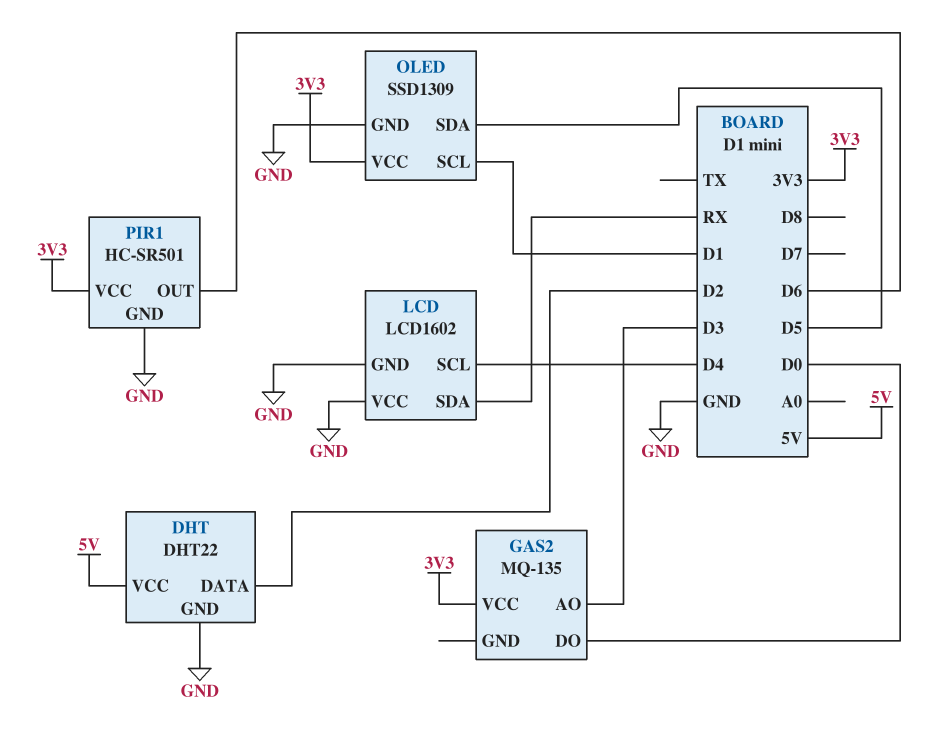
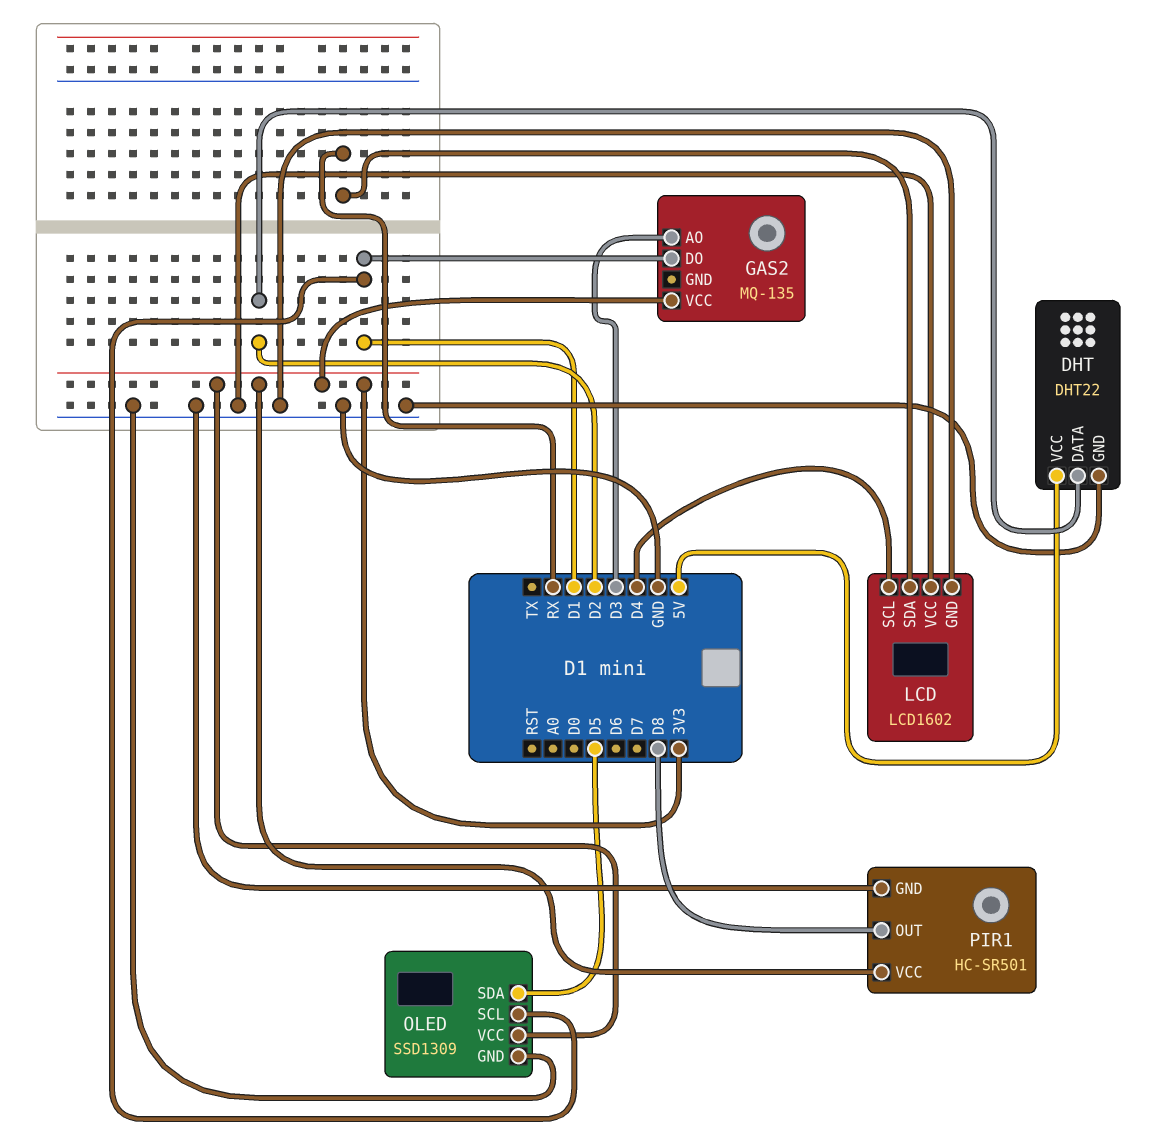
GAS2 pin DO: D0 -> D1
PIR1 pin OUT: D6 -> D8

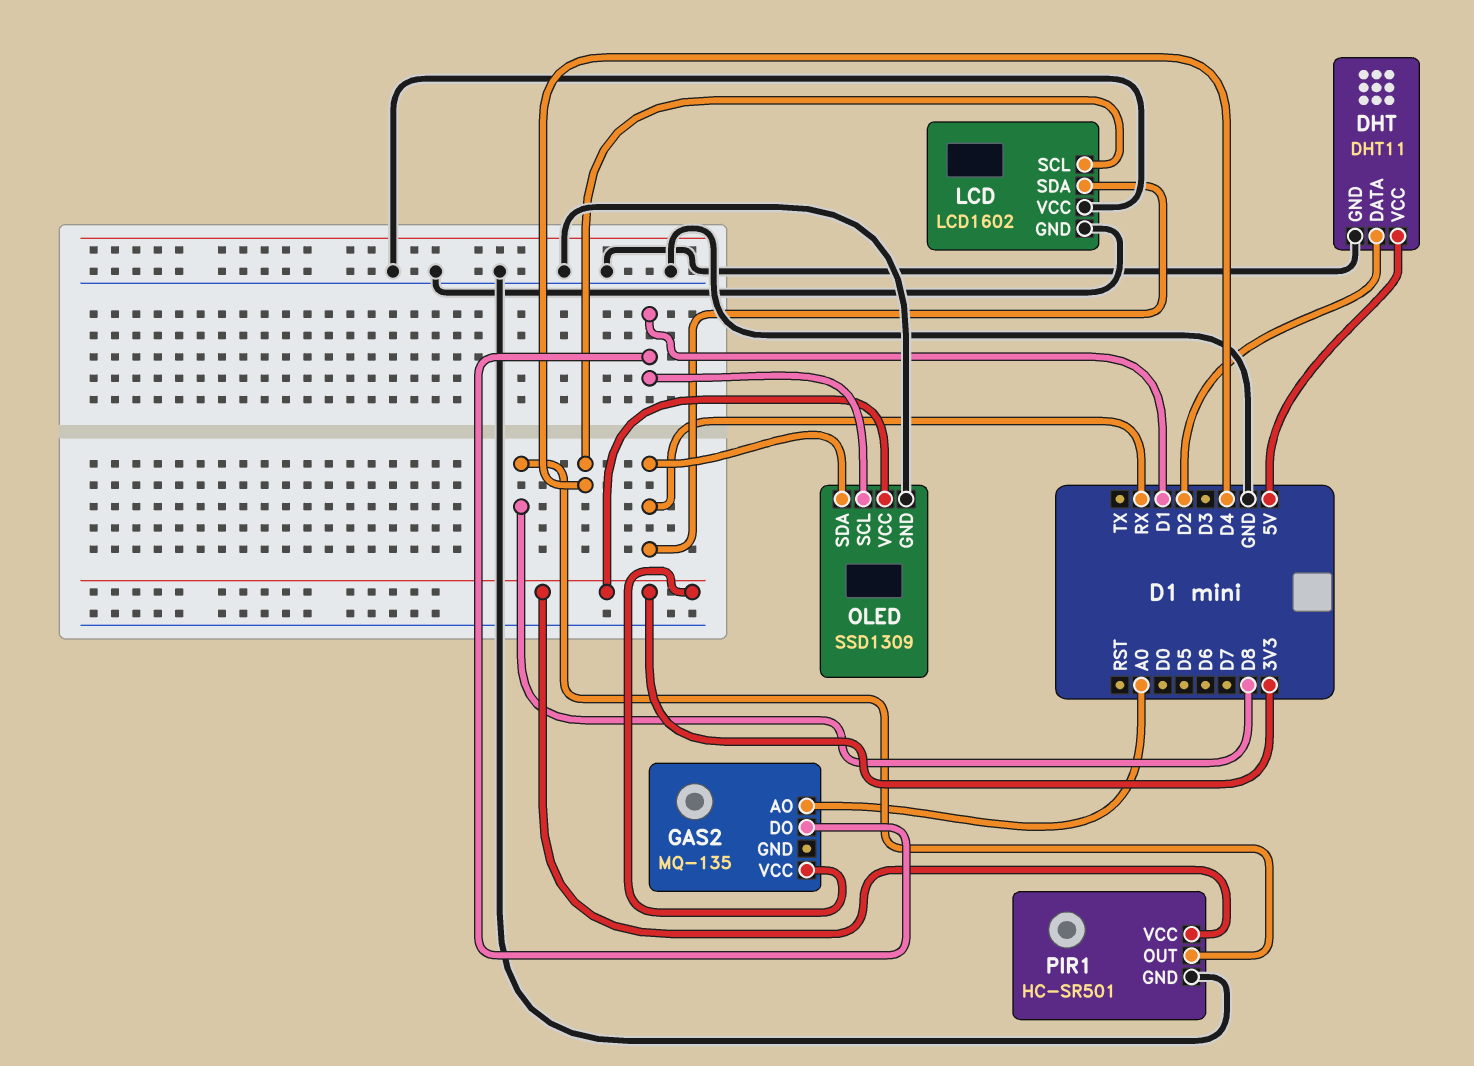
DHT: DHT22 -> DHT11
GAS2 pin AO: D3 -> A0
OLED pin SDA: D5 -> RX

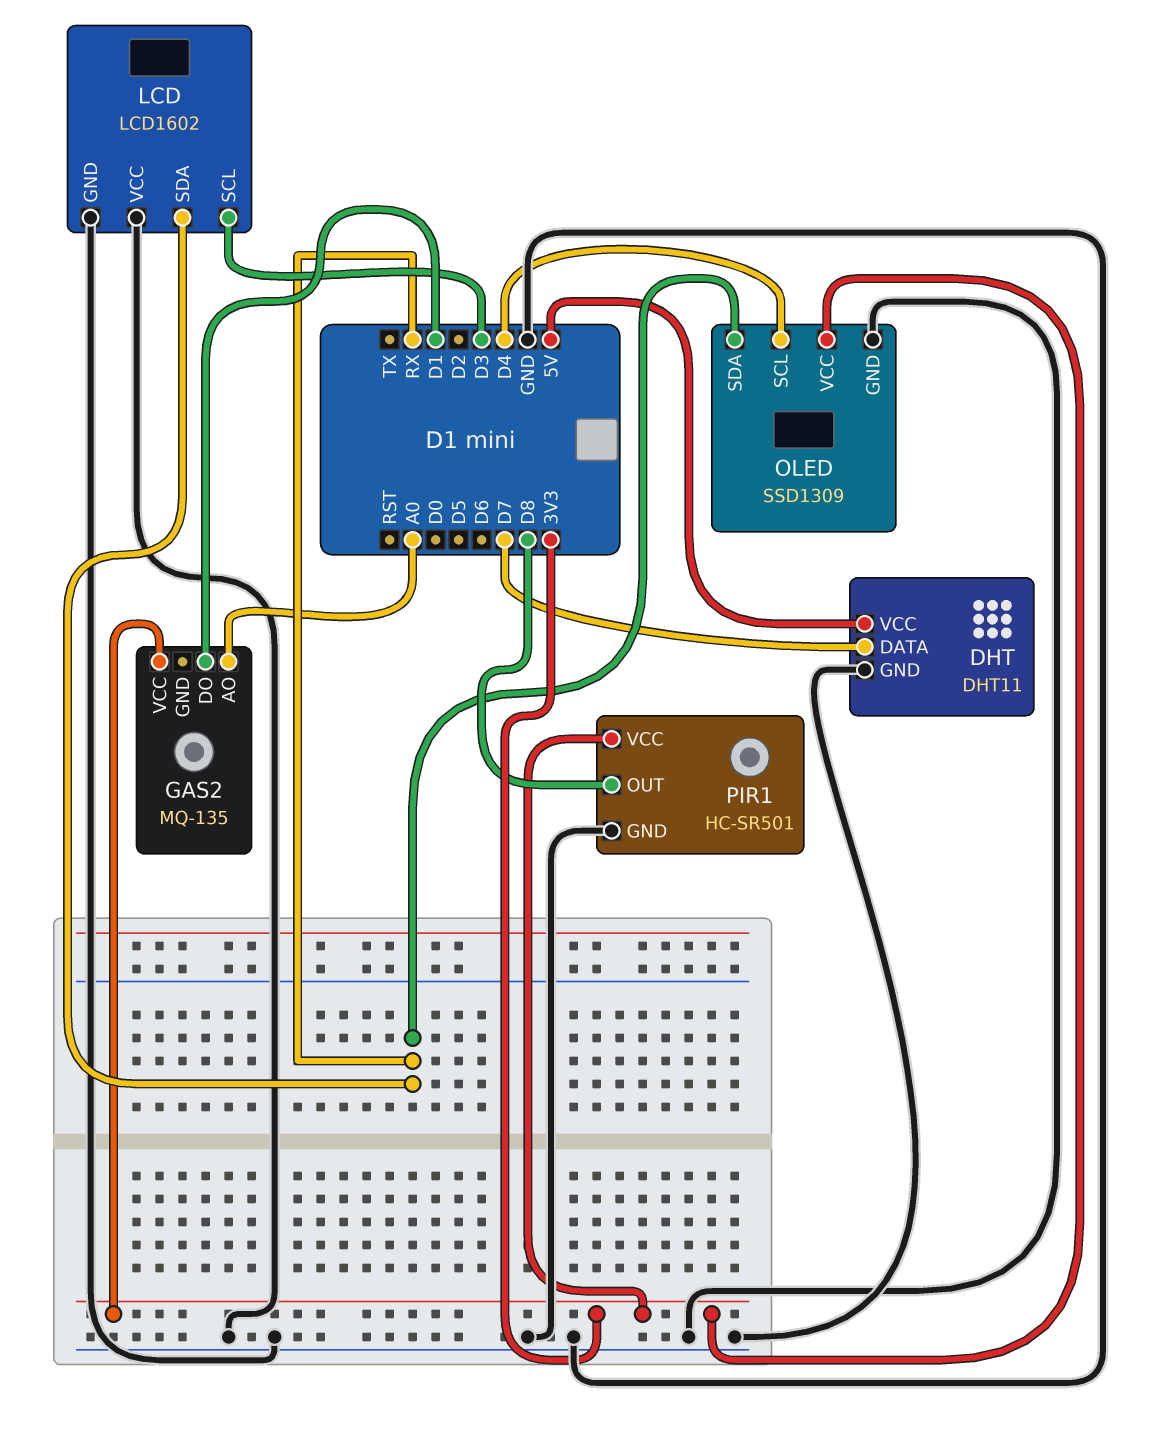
DHT pin DATA: D2 -> D7
LCD pin SCL: D4 -> D3
OLED pin SCL: D1 -> D4

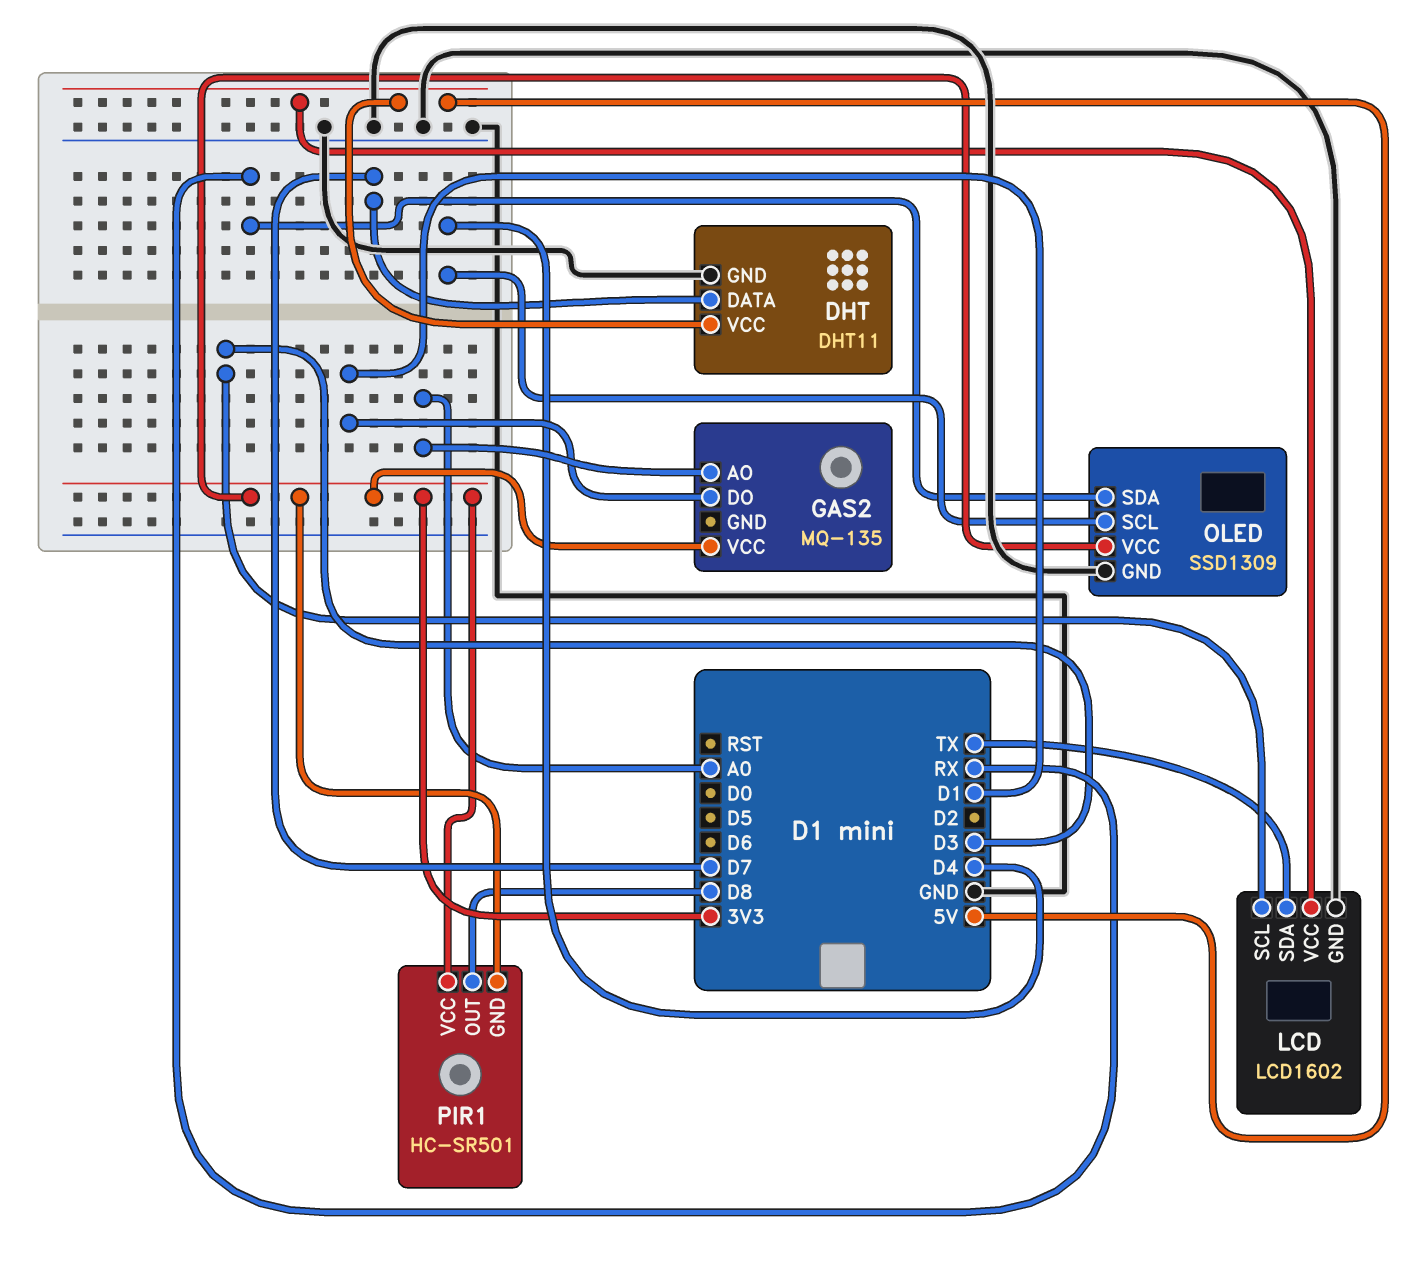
LCD pin SDA: RX -> TX
LCD pin VCC: GND -> 5V
PIR1 pin GND: GND -> 3V3

